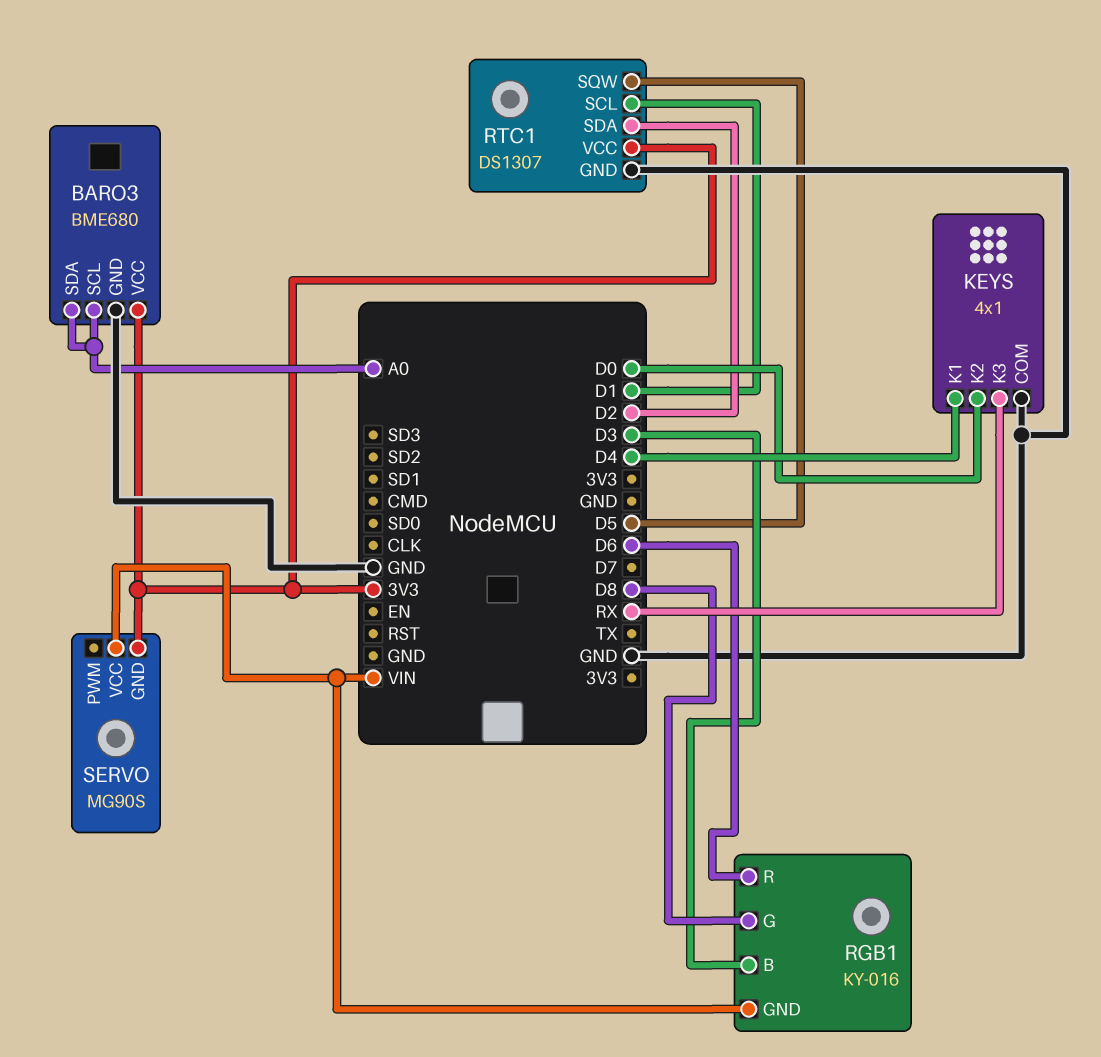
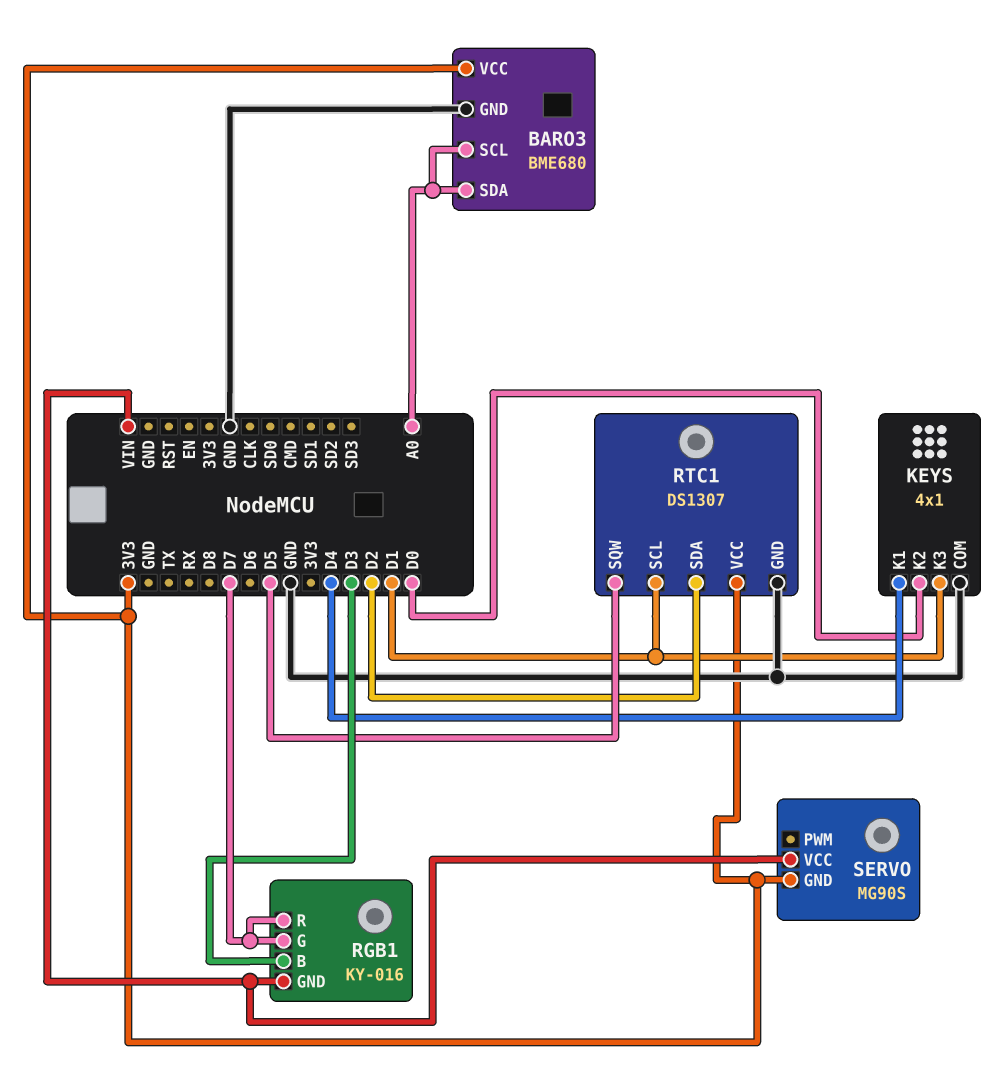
KEYS pin K3: RX -> D1
RGB1 pin G: D8 -> D7
RGB1 pin R: D6 -> D7

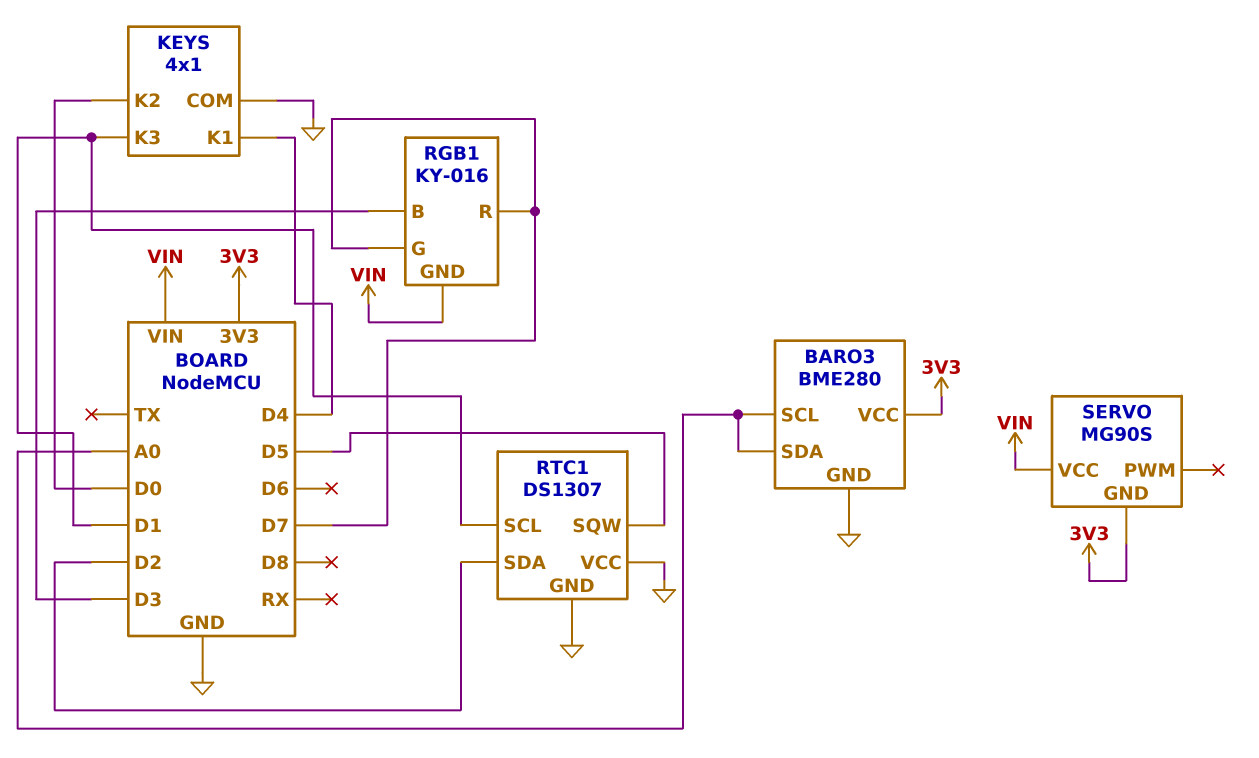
BARO3: BME680 -> BME280
RTC1 pin VCC: 3V3 -> GND

